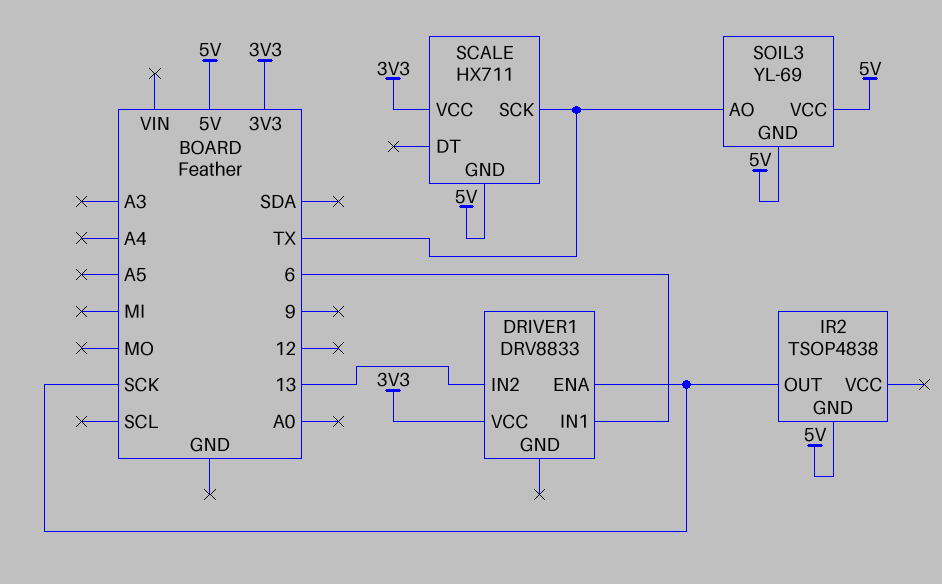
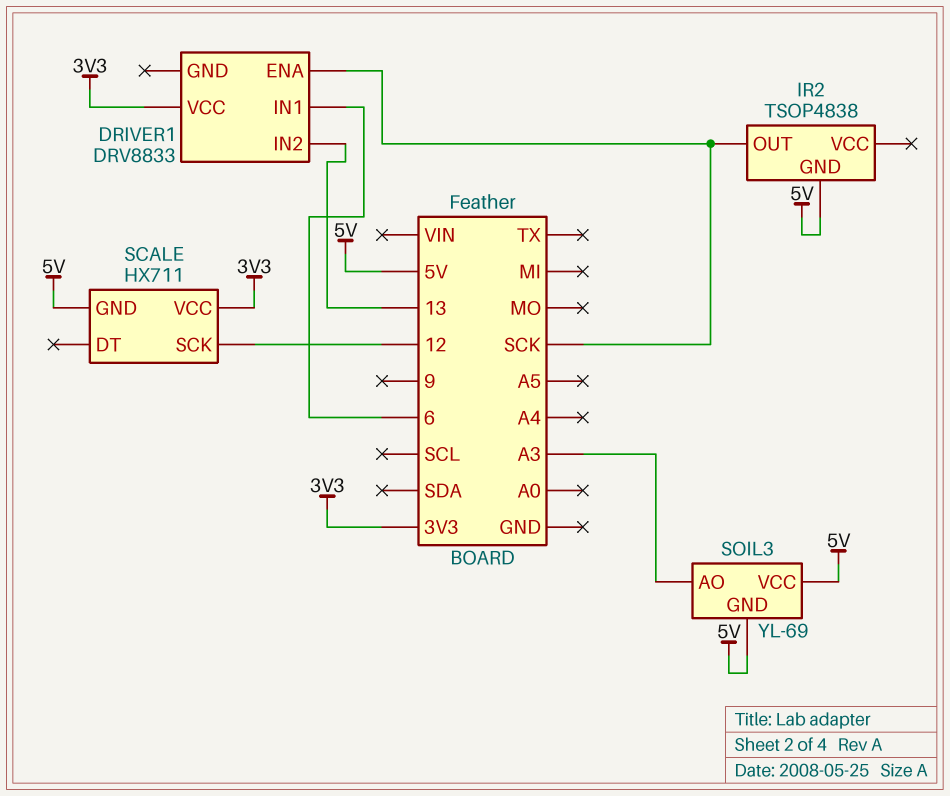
SCALE pin SCK: TX -> 12
SOIL3 pin AO: TX -> A3

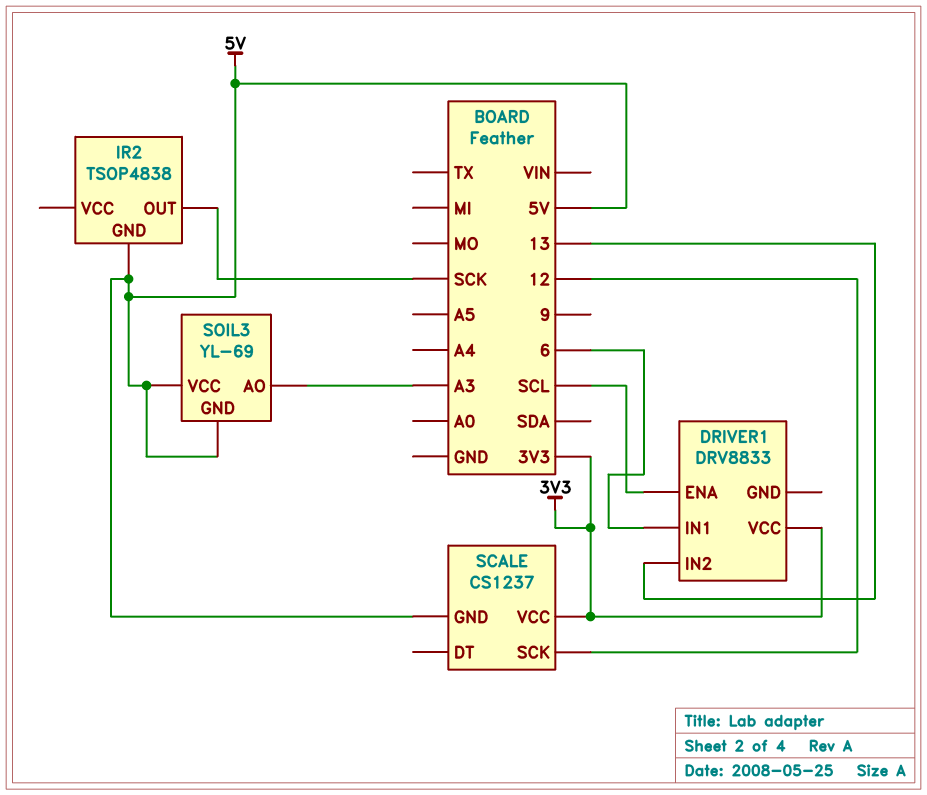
DRIVER1 pin ENA: SCK -> SCL
SCALE: HX711 -> CS1237

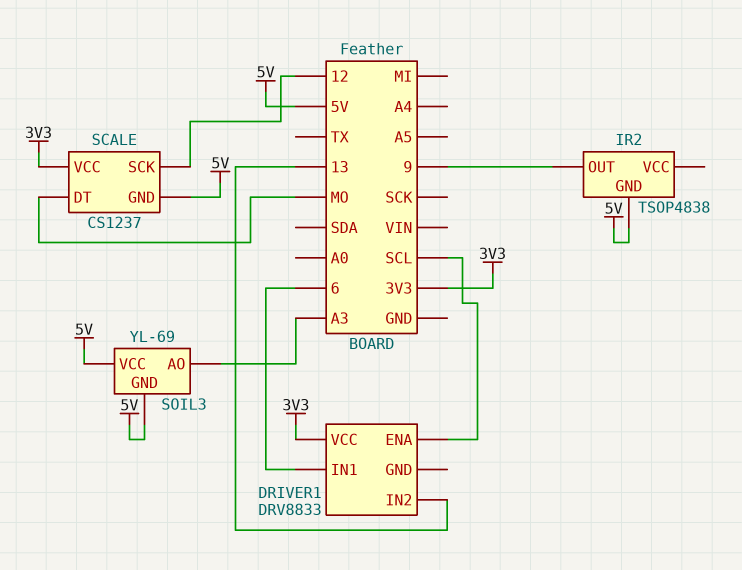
IR2 pin OUT: SCK -> 9
SCALE pin DT: none -> MO

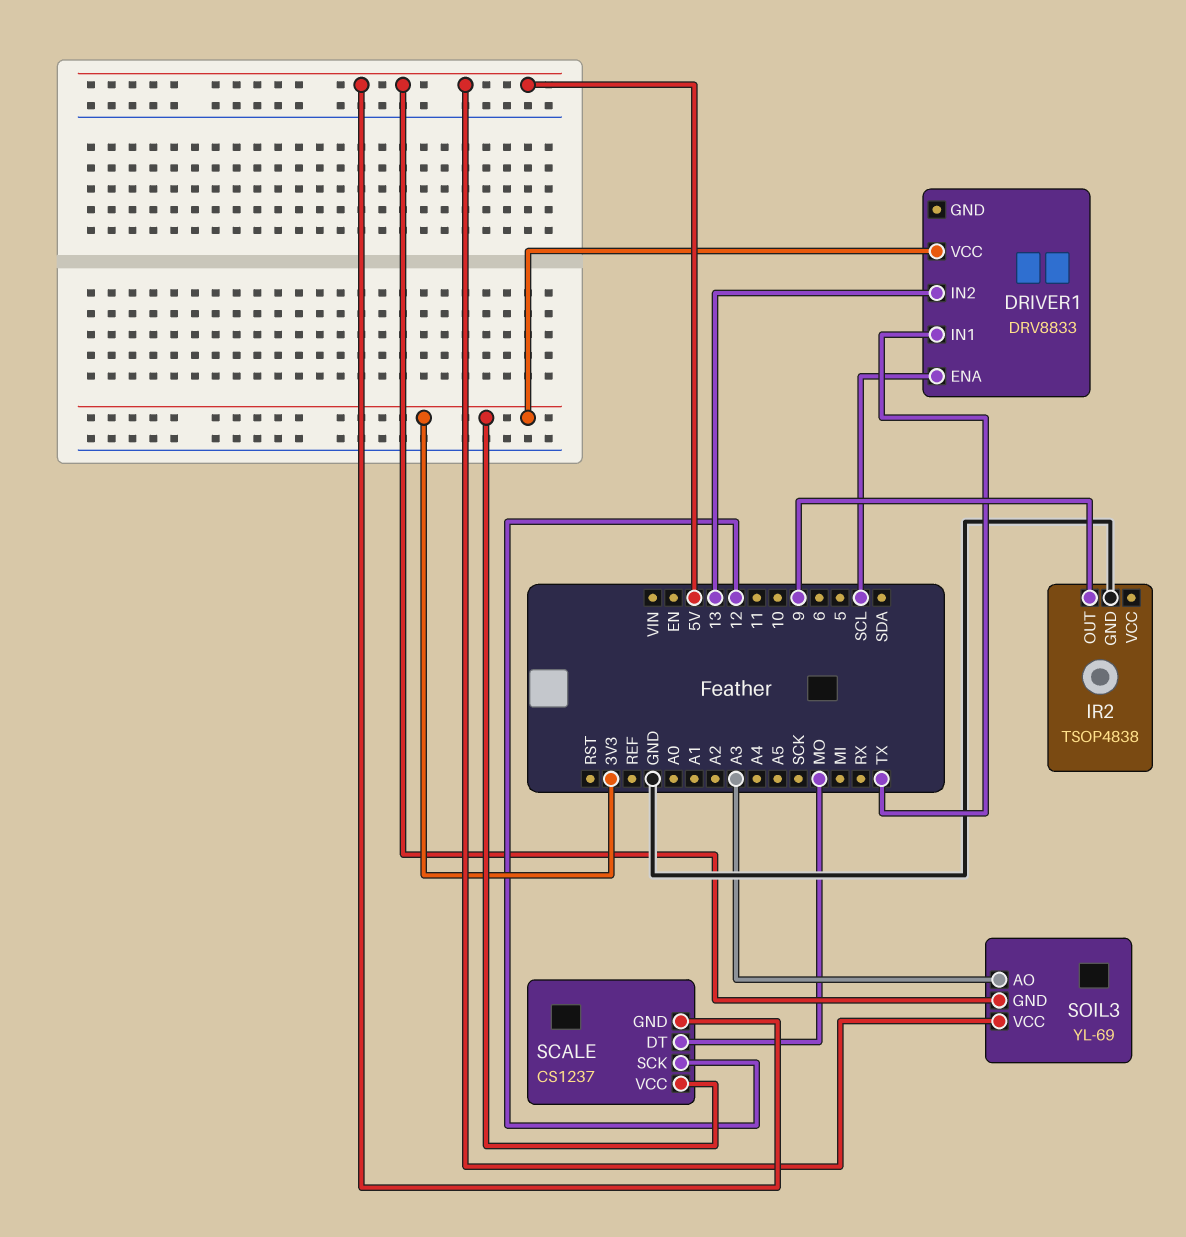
DRIVER1 pin IN1: 6 -> TX
IR2 pin GND: 5V -> GND

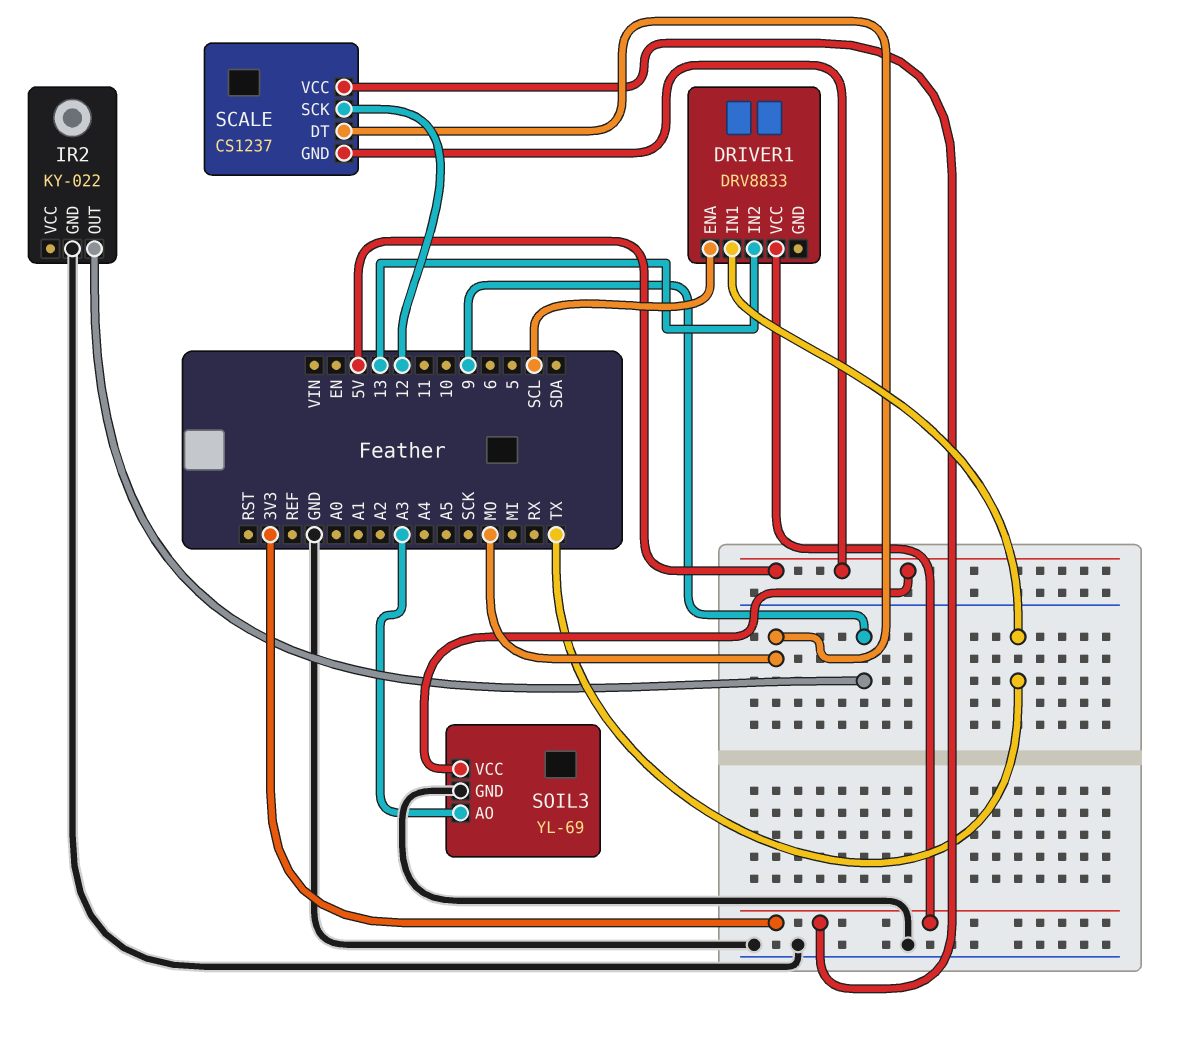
IR2: TSOP4838 -> KY-022
SOIL3 pin GND: 5V -> GND

